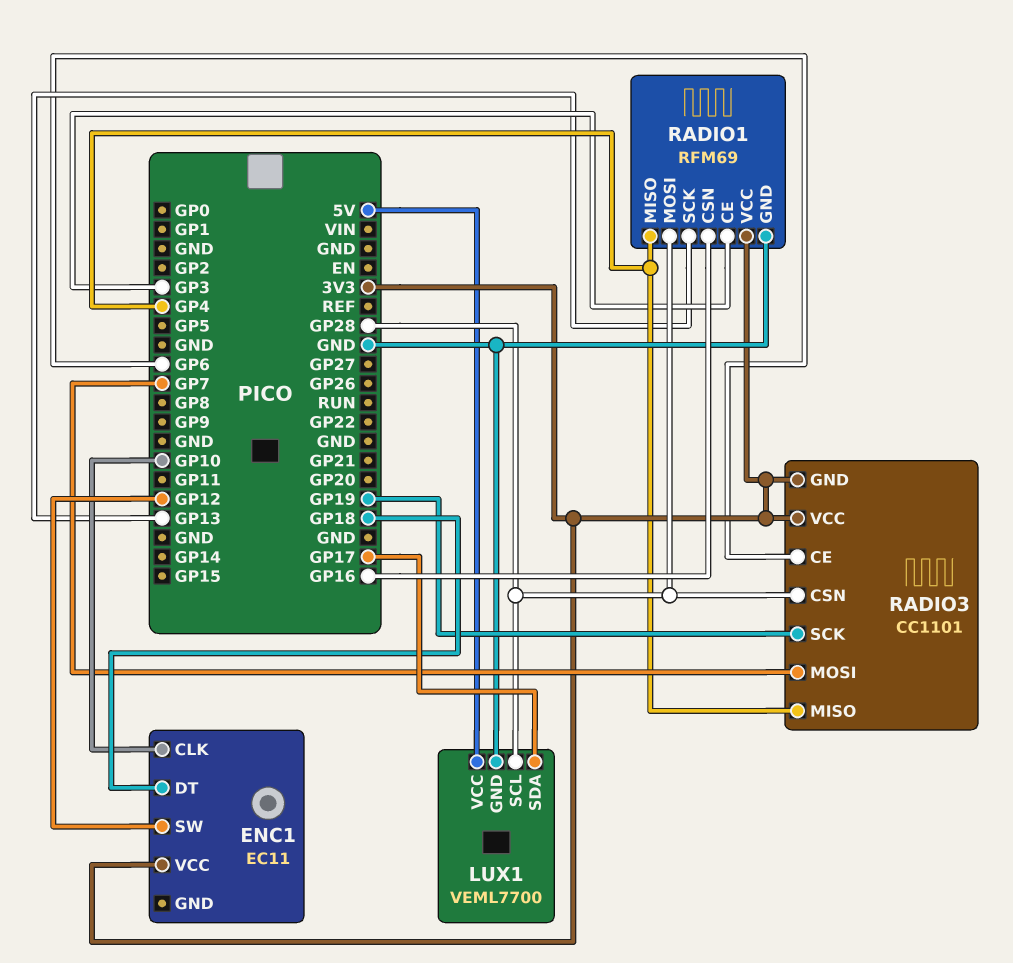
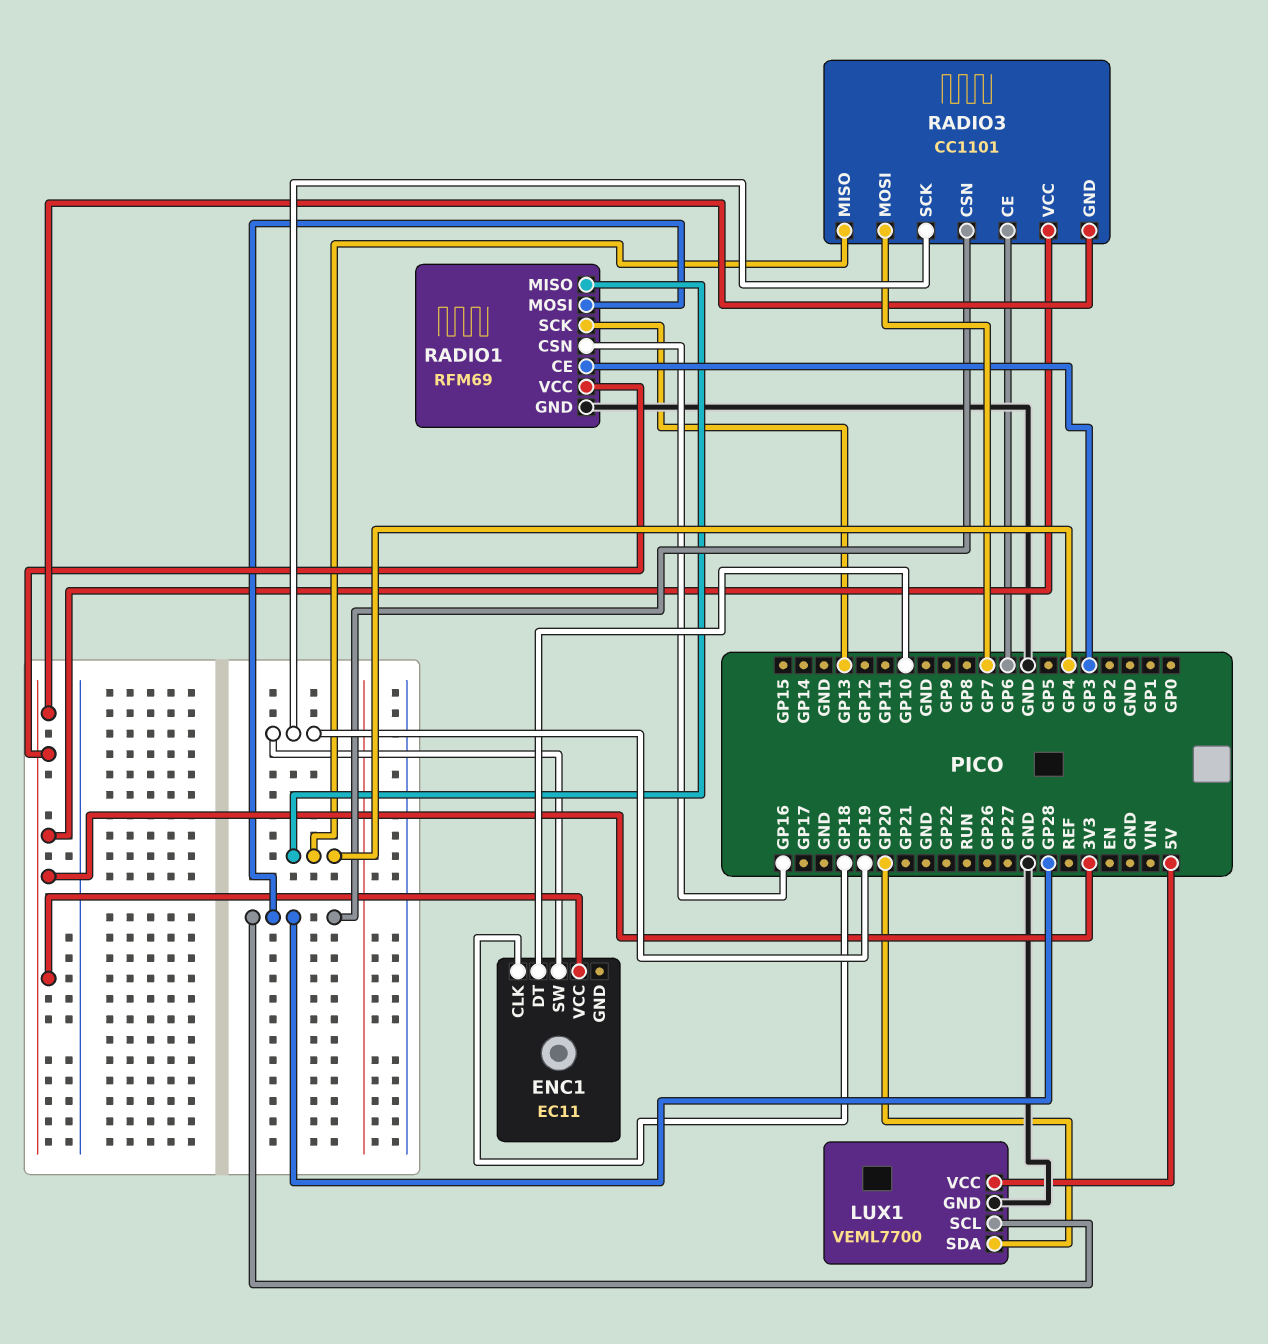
ENC1 pin CLK: GP10 -> GP18
ENC1 pin DT: GP18 -> GP10
ENC1 pin SW: GP12 -> GP19
LUX1 pin SDA: GP17 -> GP20

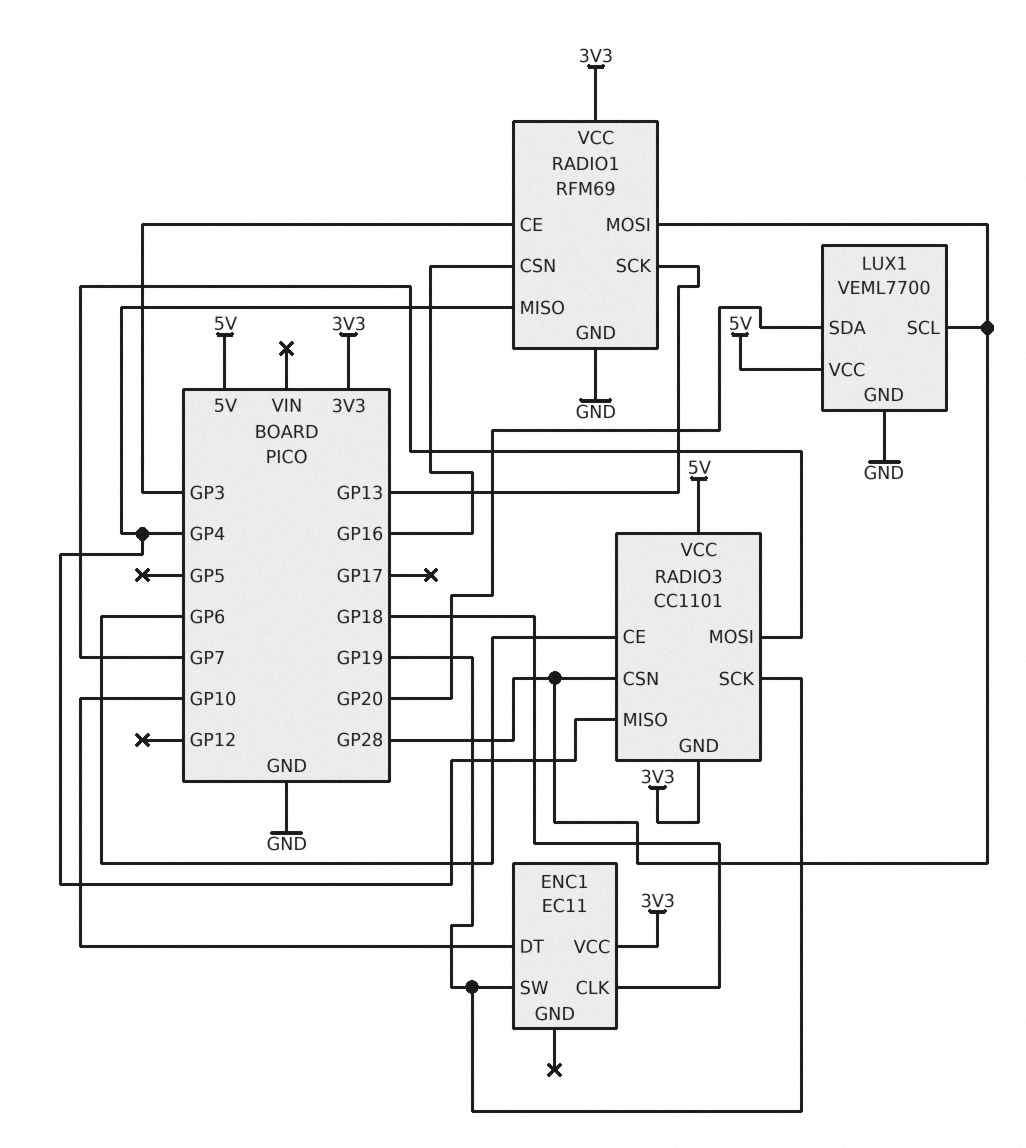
RADIO3 pin VCC: 3V3 -> 5V

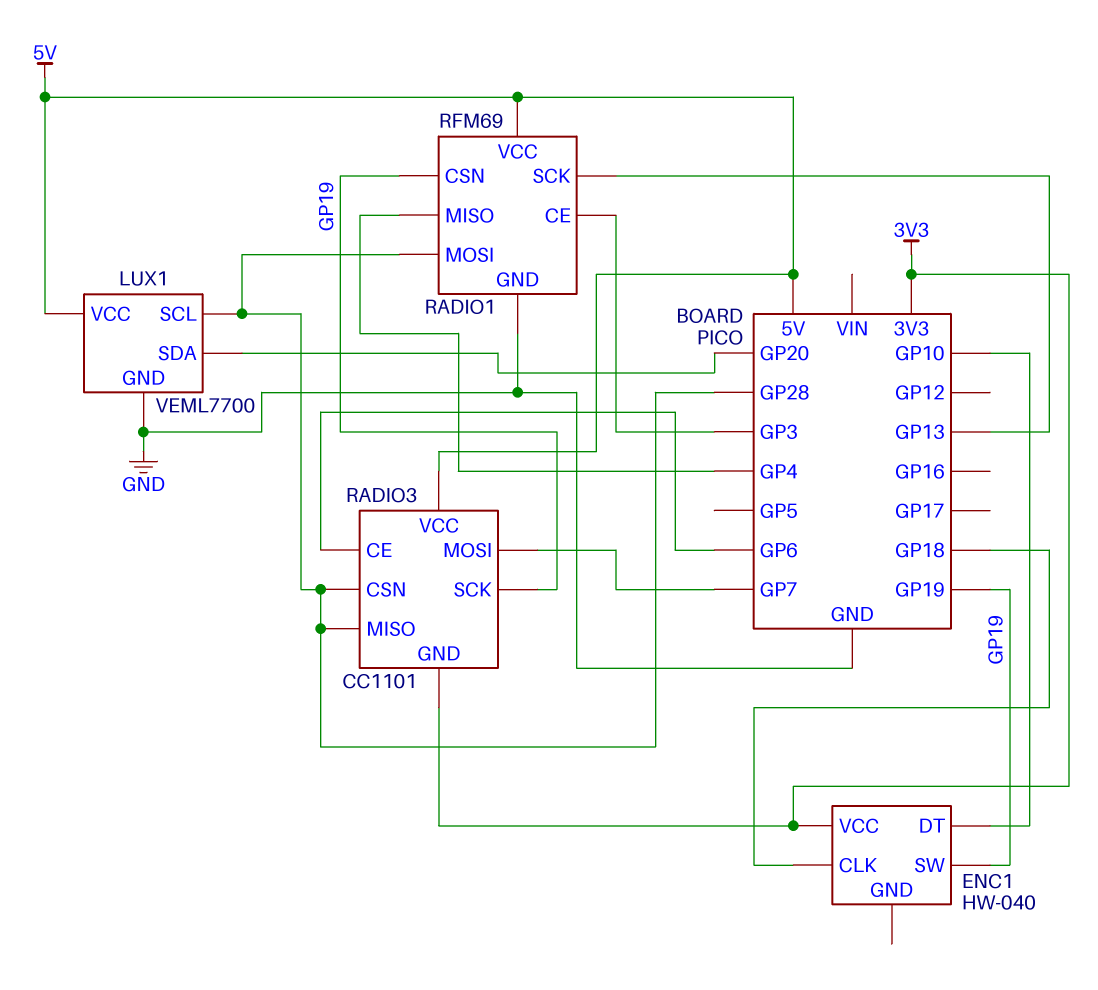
ENC1: EC11 -> HW-040
RADIO1 pin CSN: GP16 -> GP19
RADIO1 pin VCC: 3V3 -> 5V
RADIO3 pin MISO: GP4 -> GP28

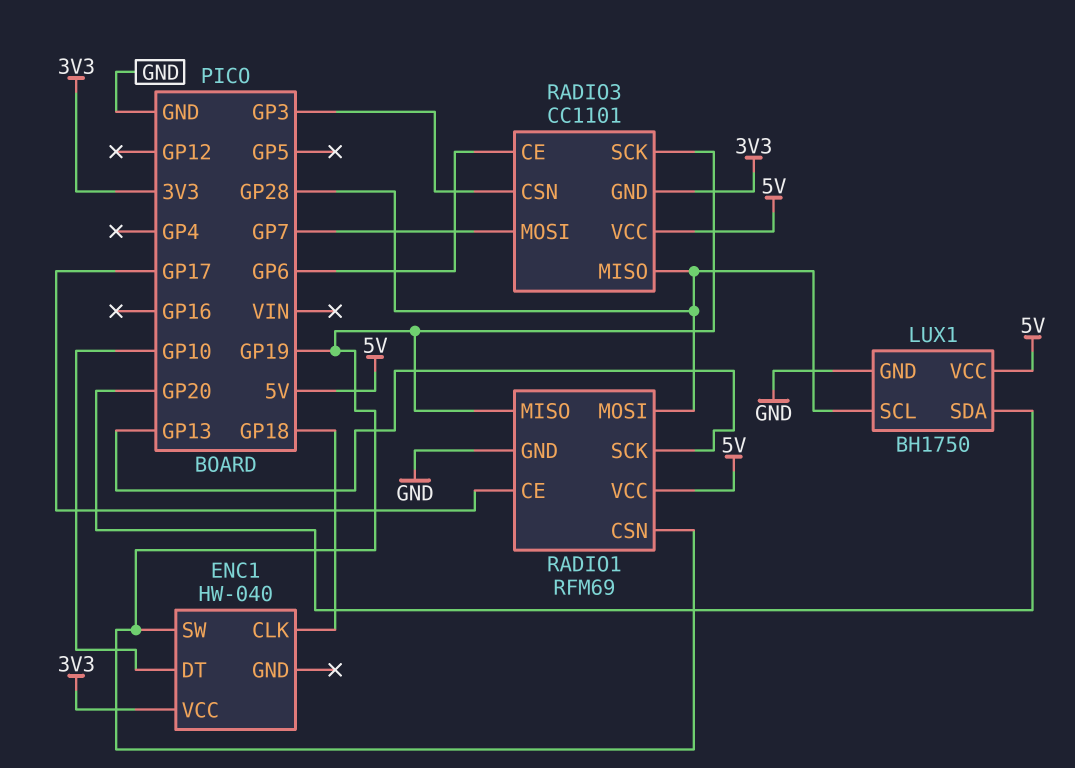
LUX1: VEML7700 -> BH1750
RADIO1 pin CE: GP3 -> GP17
RADIO1 pin MISO: GP4 -> GP19
RADIO3 pin CSN: GP28 -> GP3

